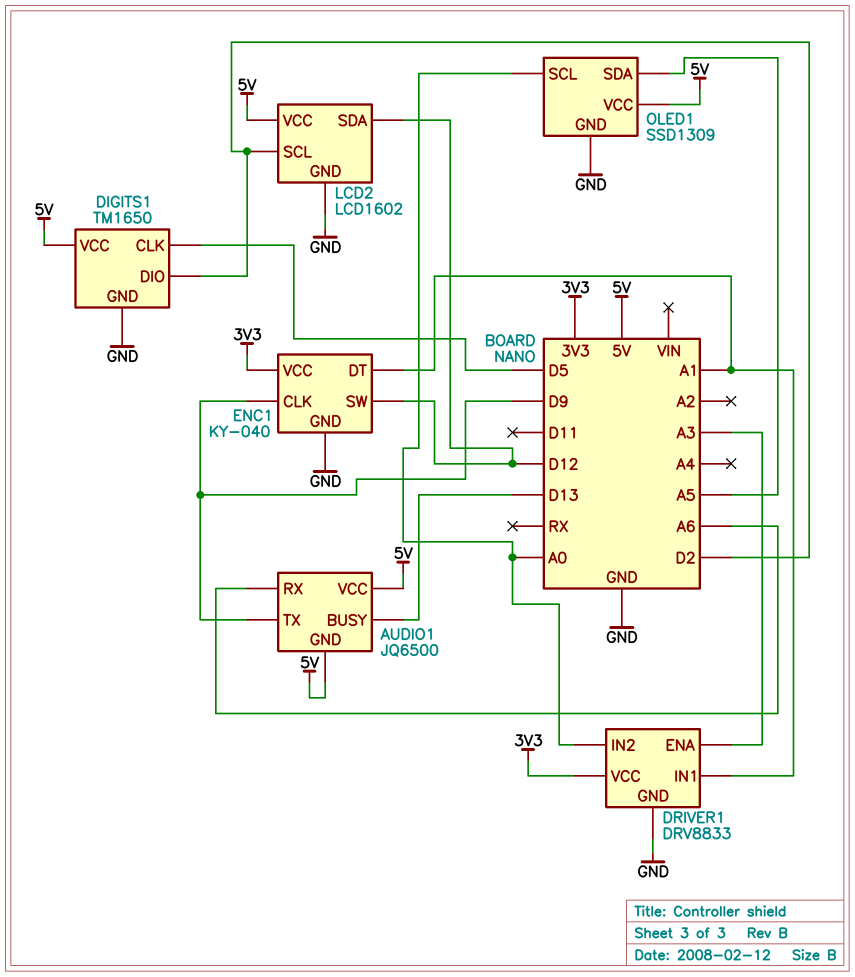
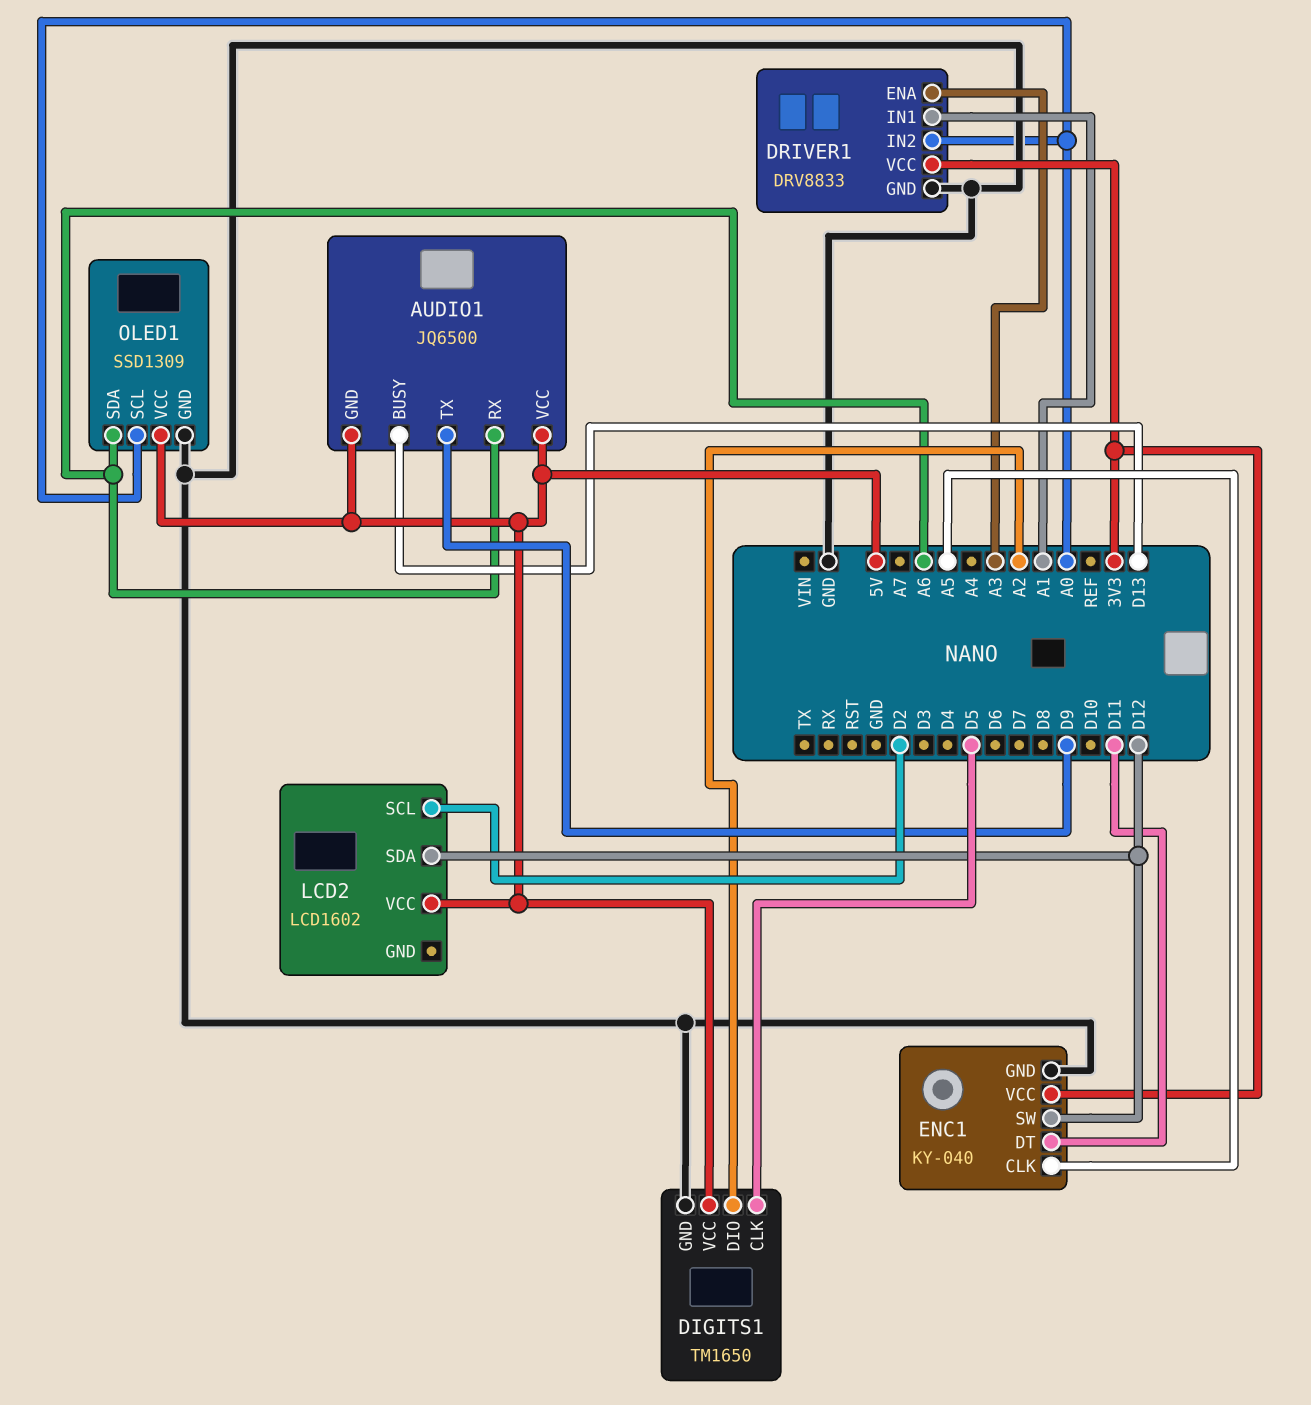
DIGITS1 pin DIO: D2 -> A2
ENC1 pin CLK: D9 -> A5
ENC1 pin DT: A1 -> D11
LCD2 pin GND: GND -> none
OLED1 pin SDA: A5 -> A6

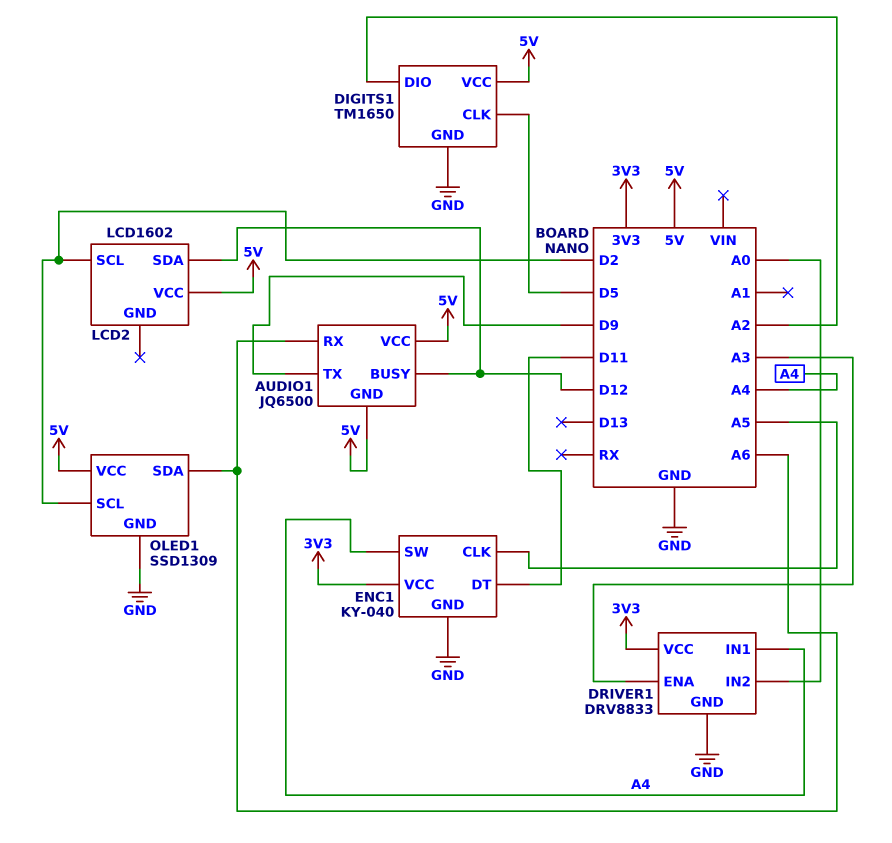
AUDIO1 pin BUSY: D13 -> D12
DRIVER1 pin IN1: A1 -> A4
ENC1 pin SW: D12 -> A4
OLED1 pin SCL: A0 -> D2

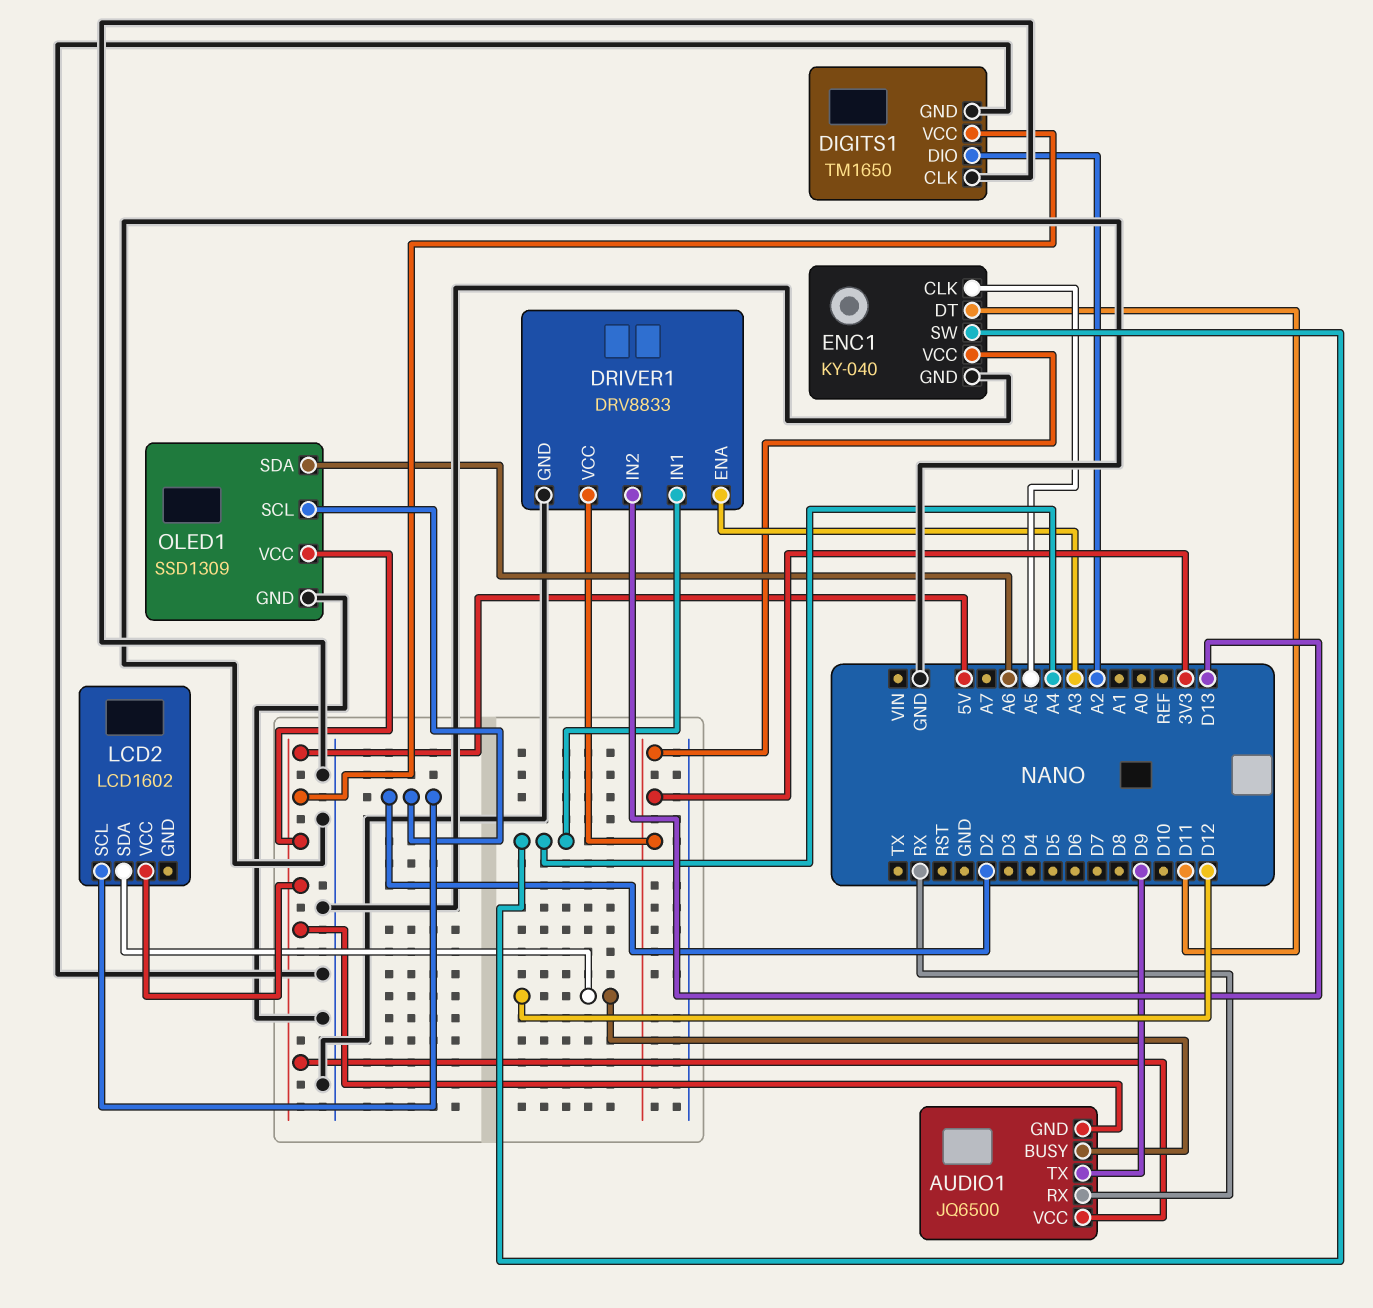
AUDIO1 pin RX: A6 -> RX
DIGITS1 pin CLK: D5 -> GND
DRIVER1 pin IN2: A0 -> D13

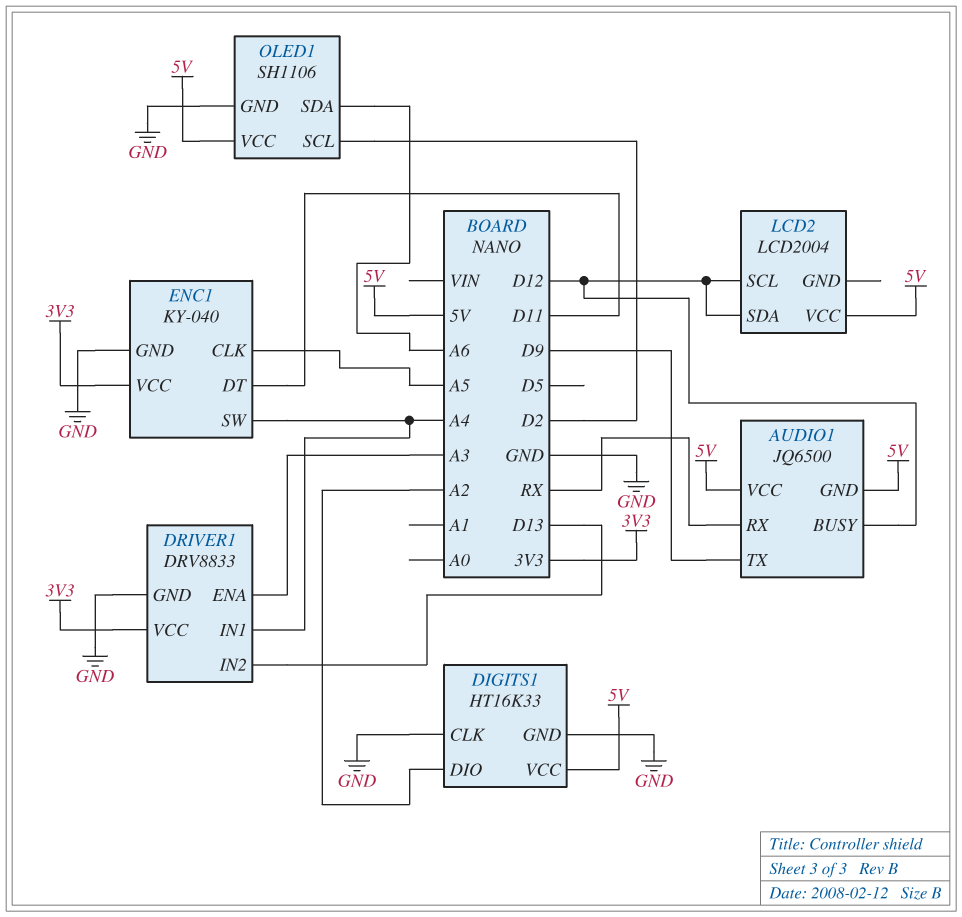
DIGITS1: TM1650 -> HT16K33
LCD2: LCD1602 -> LCD2004
LCD2 pin SCL: D2 -> D12
OLED1: SSD1309 -> SH1106

